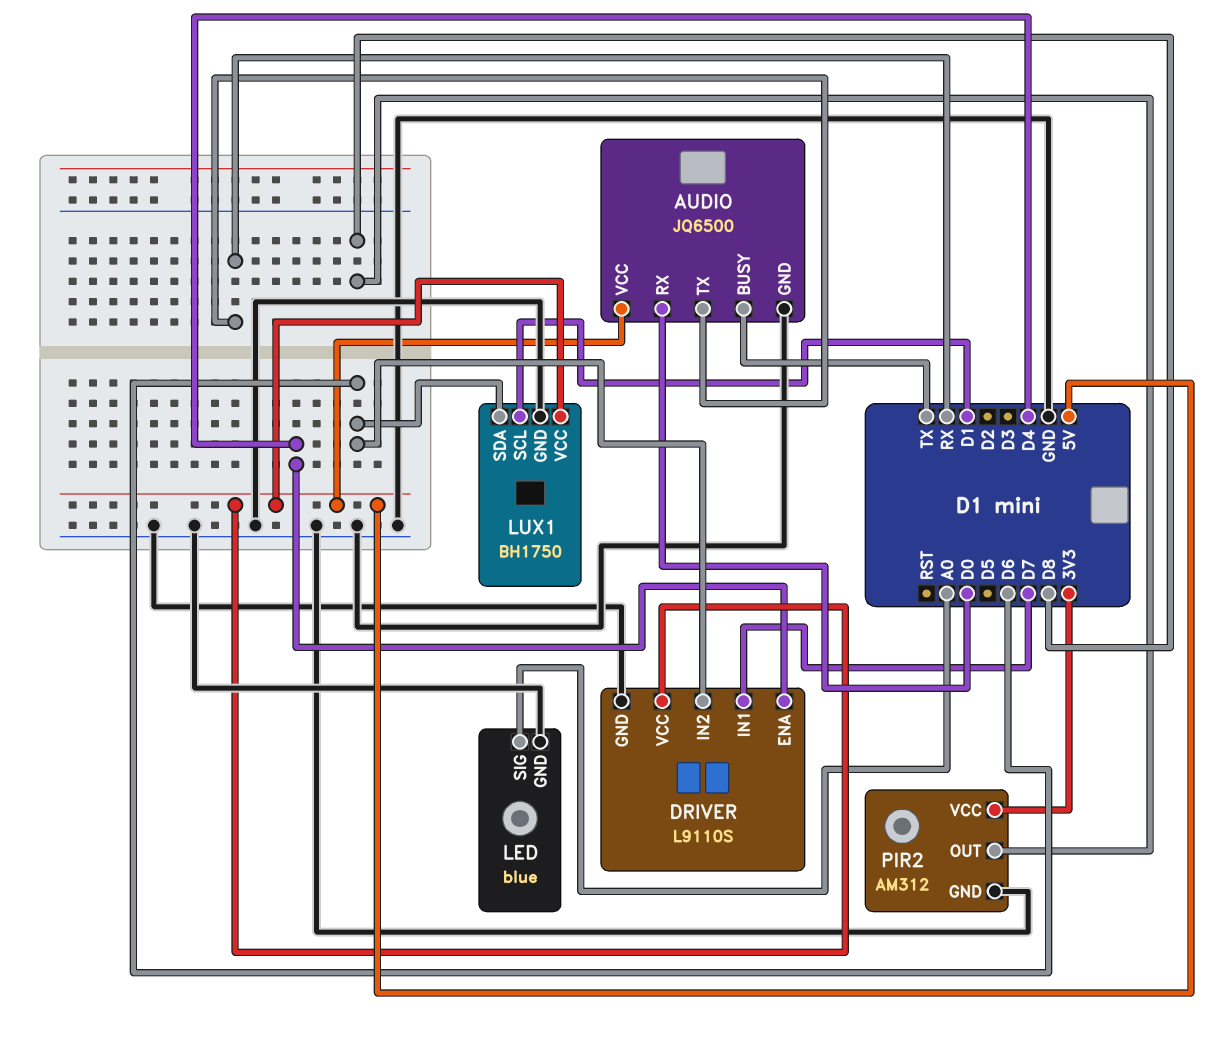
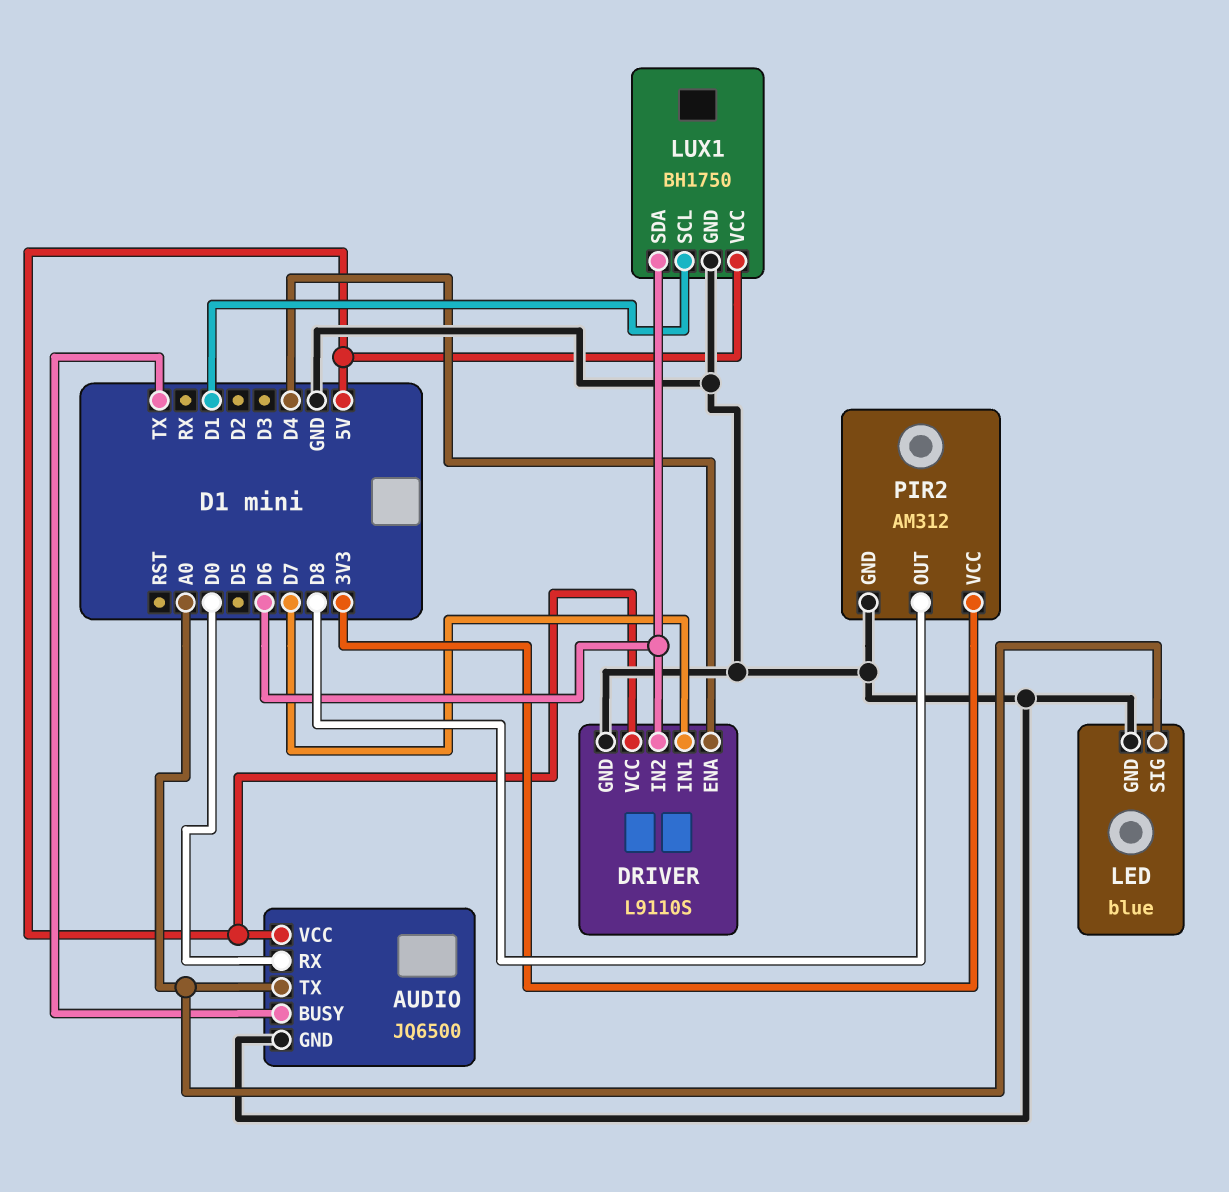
AUDIO pin TX: RX -> A0

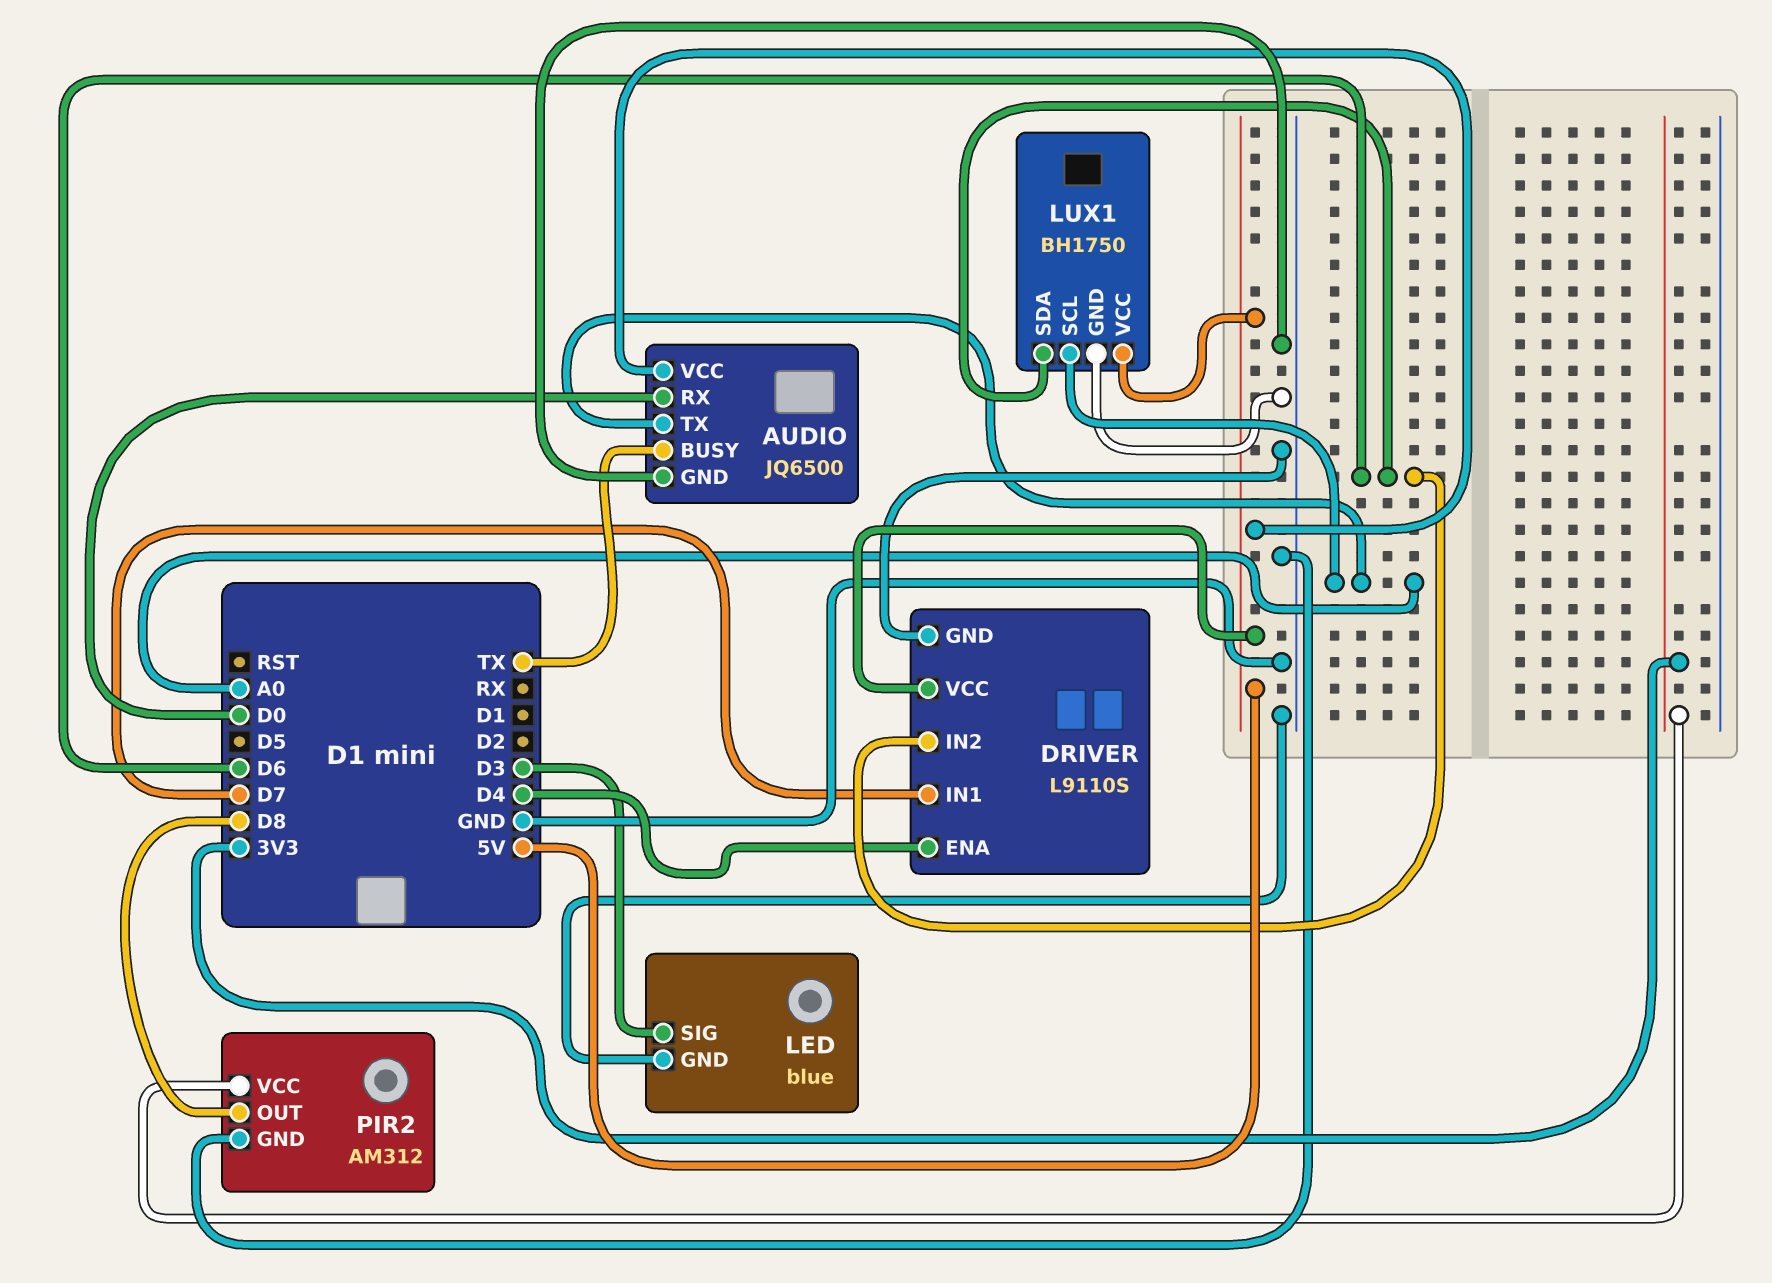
LED pin SIG: A0 -> D3
LUX1 pin SCL: D1 -> A0

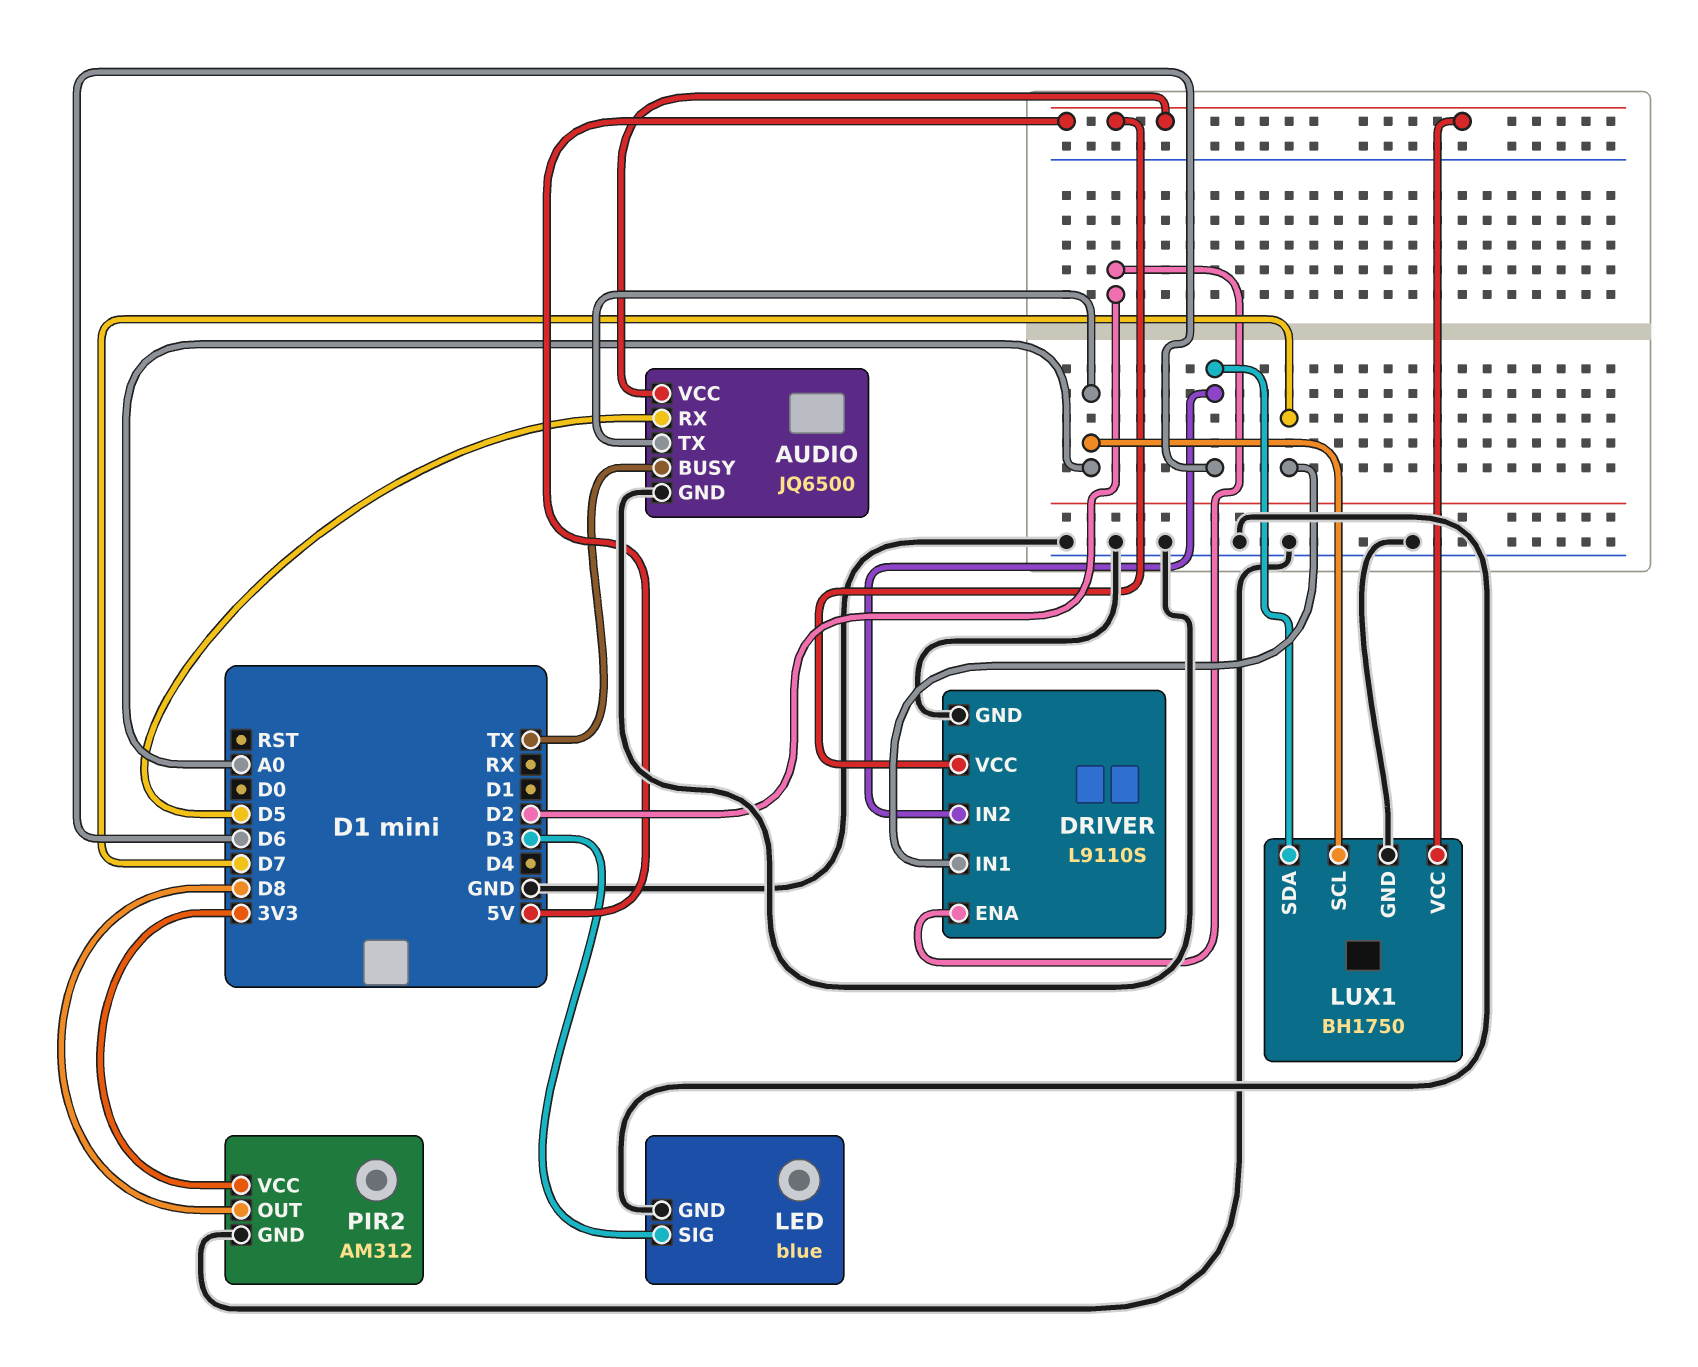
AUDIO pin RX: D0 -> D5
DRIVER pin ENA: D4 -> D2

